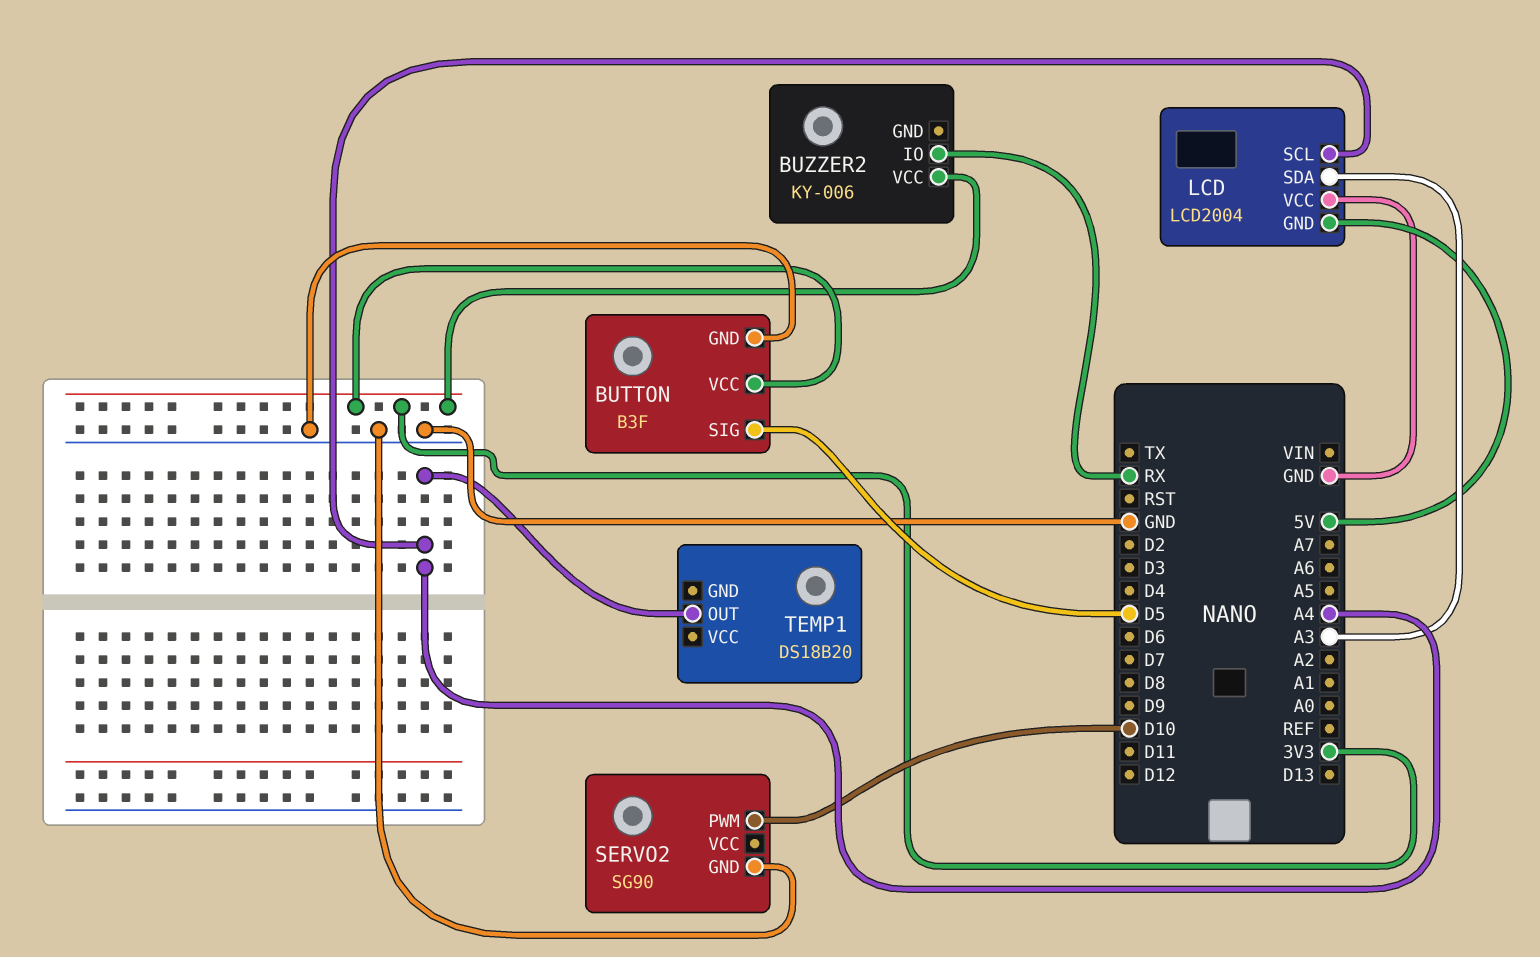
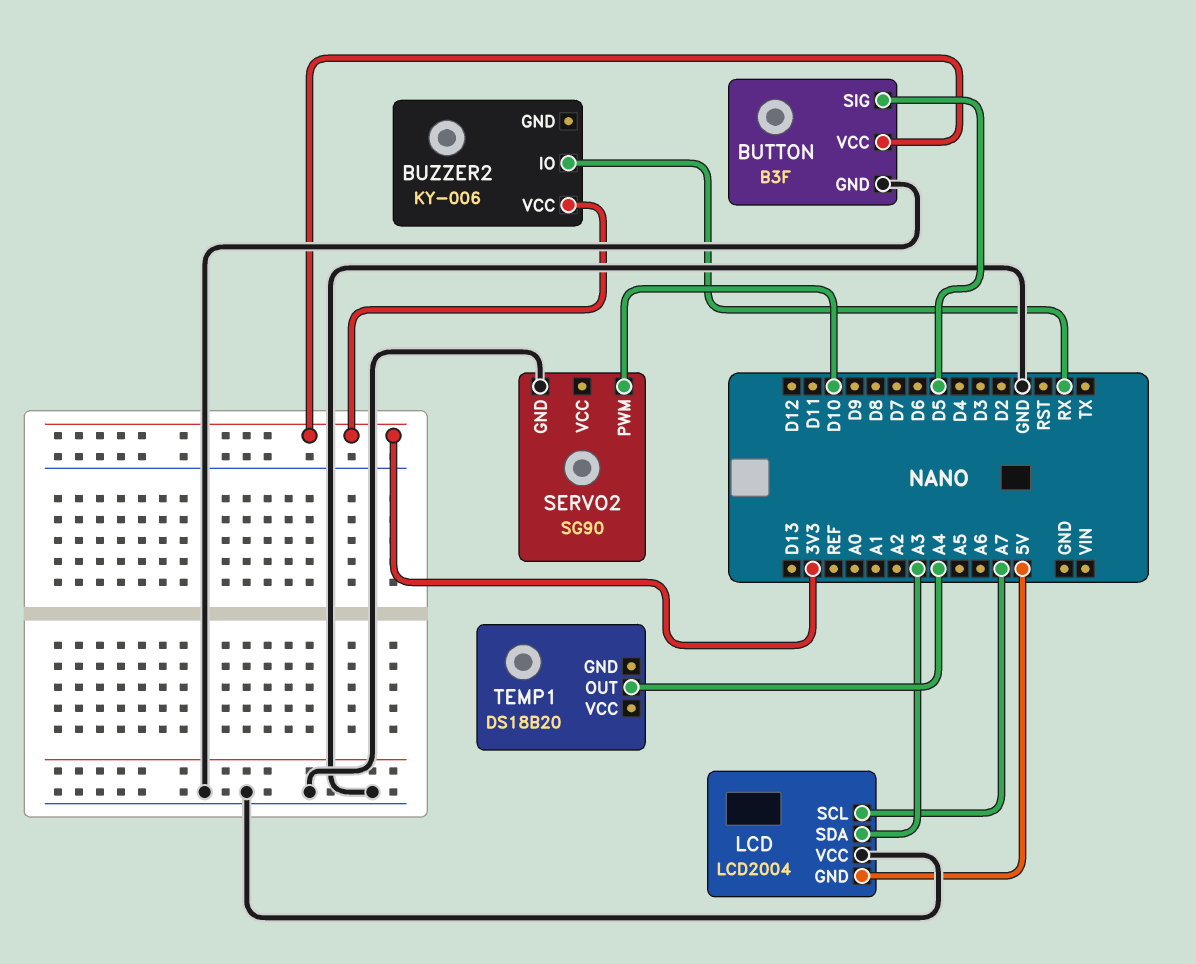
LCD pin SCL: A4 -> A7

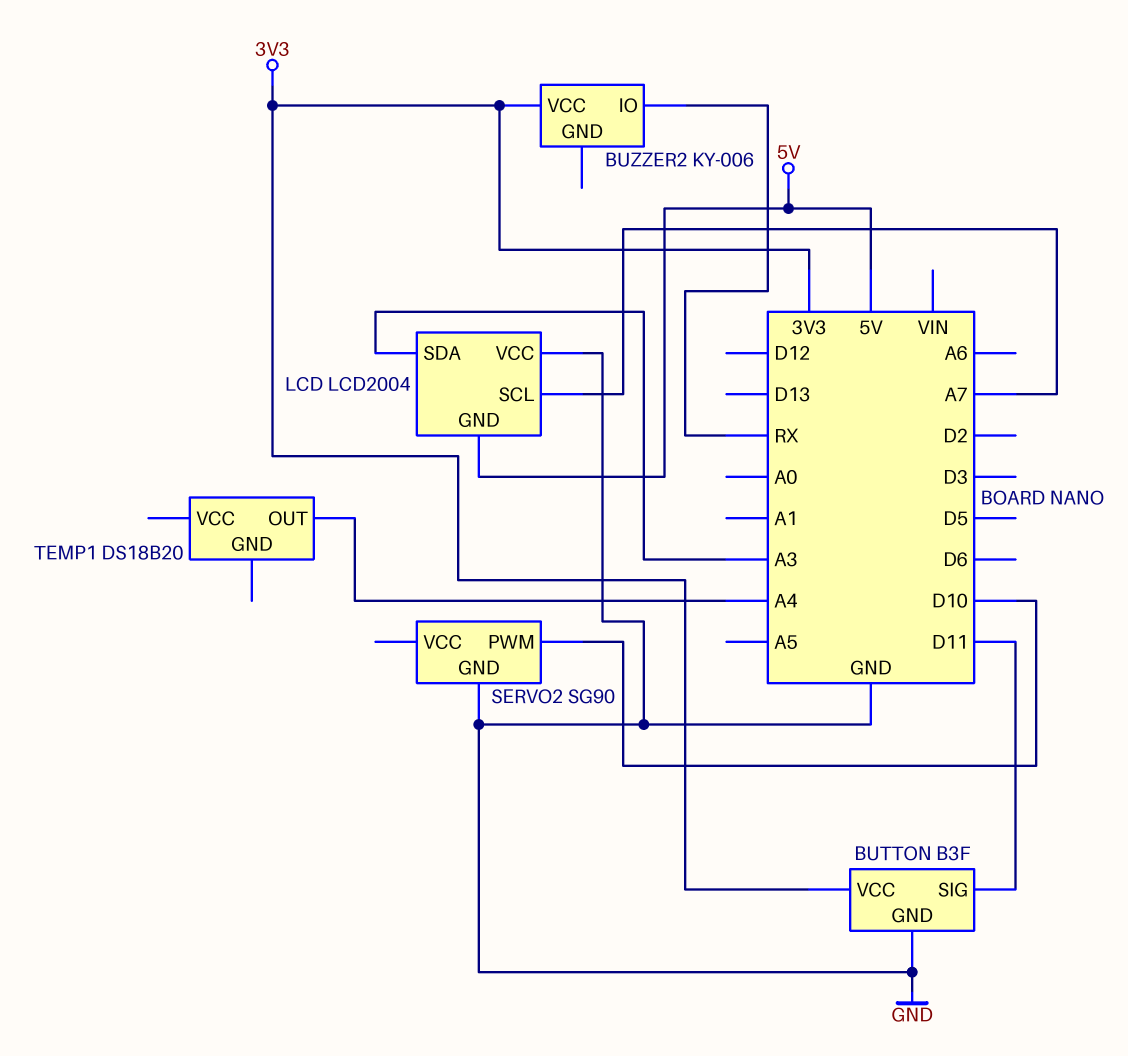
BUTTON pin SIG: D5 -> D11

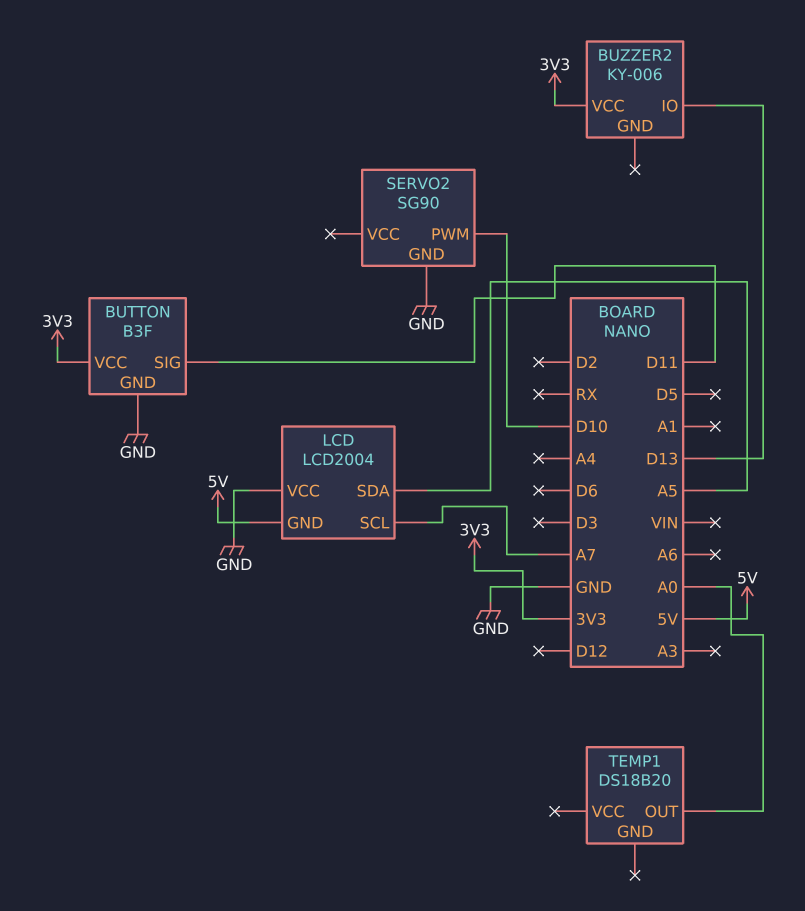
BUZZER2 pin IO: RX -> D13
LCD pin SDA: A3 -> A5
TEMP1 pin OUT: A4 -> A0

